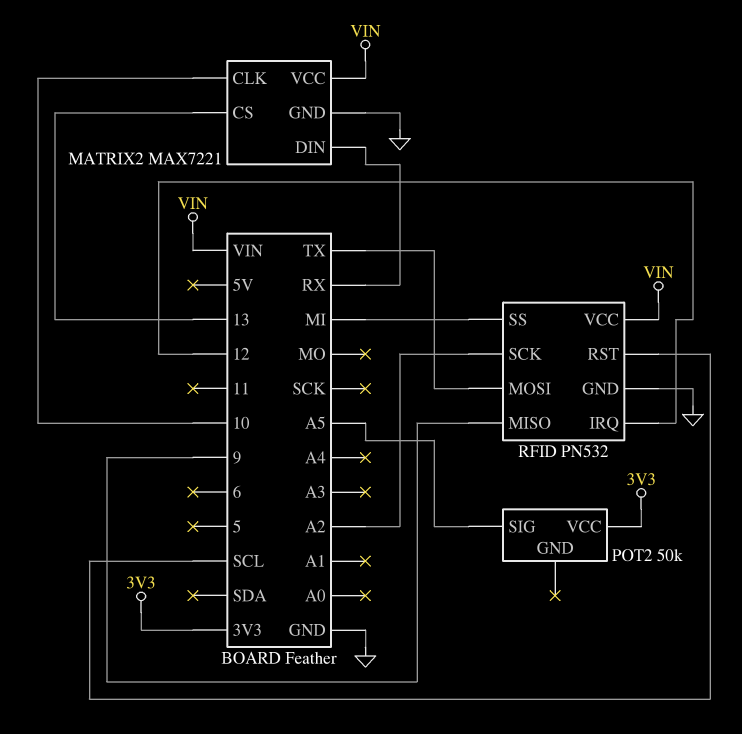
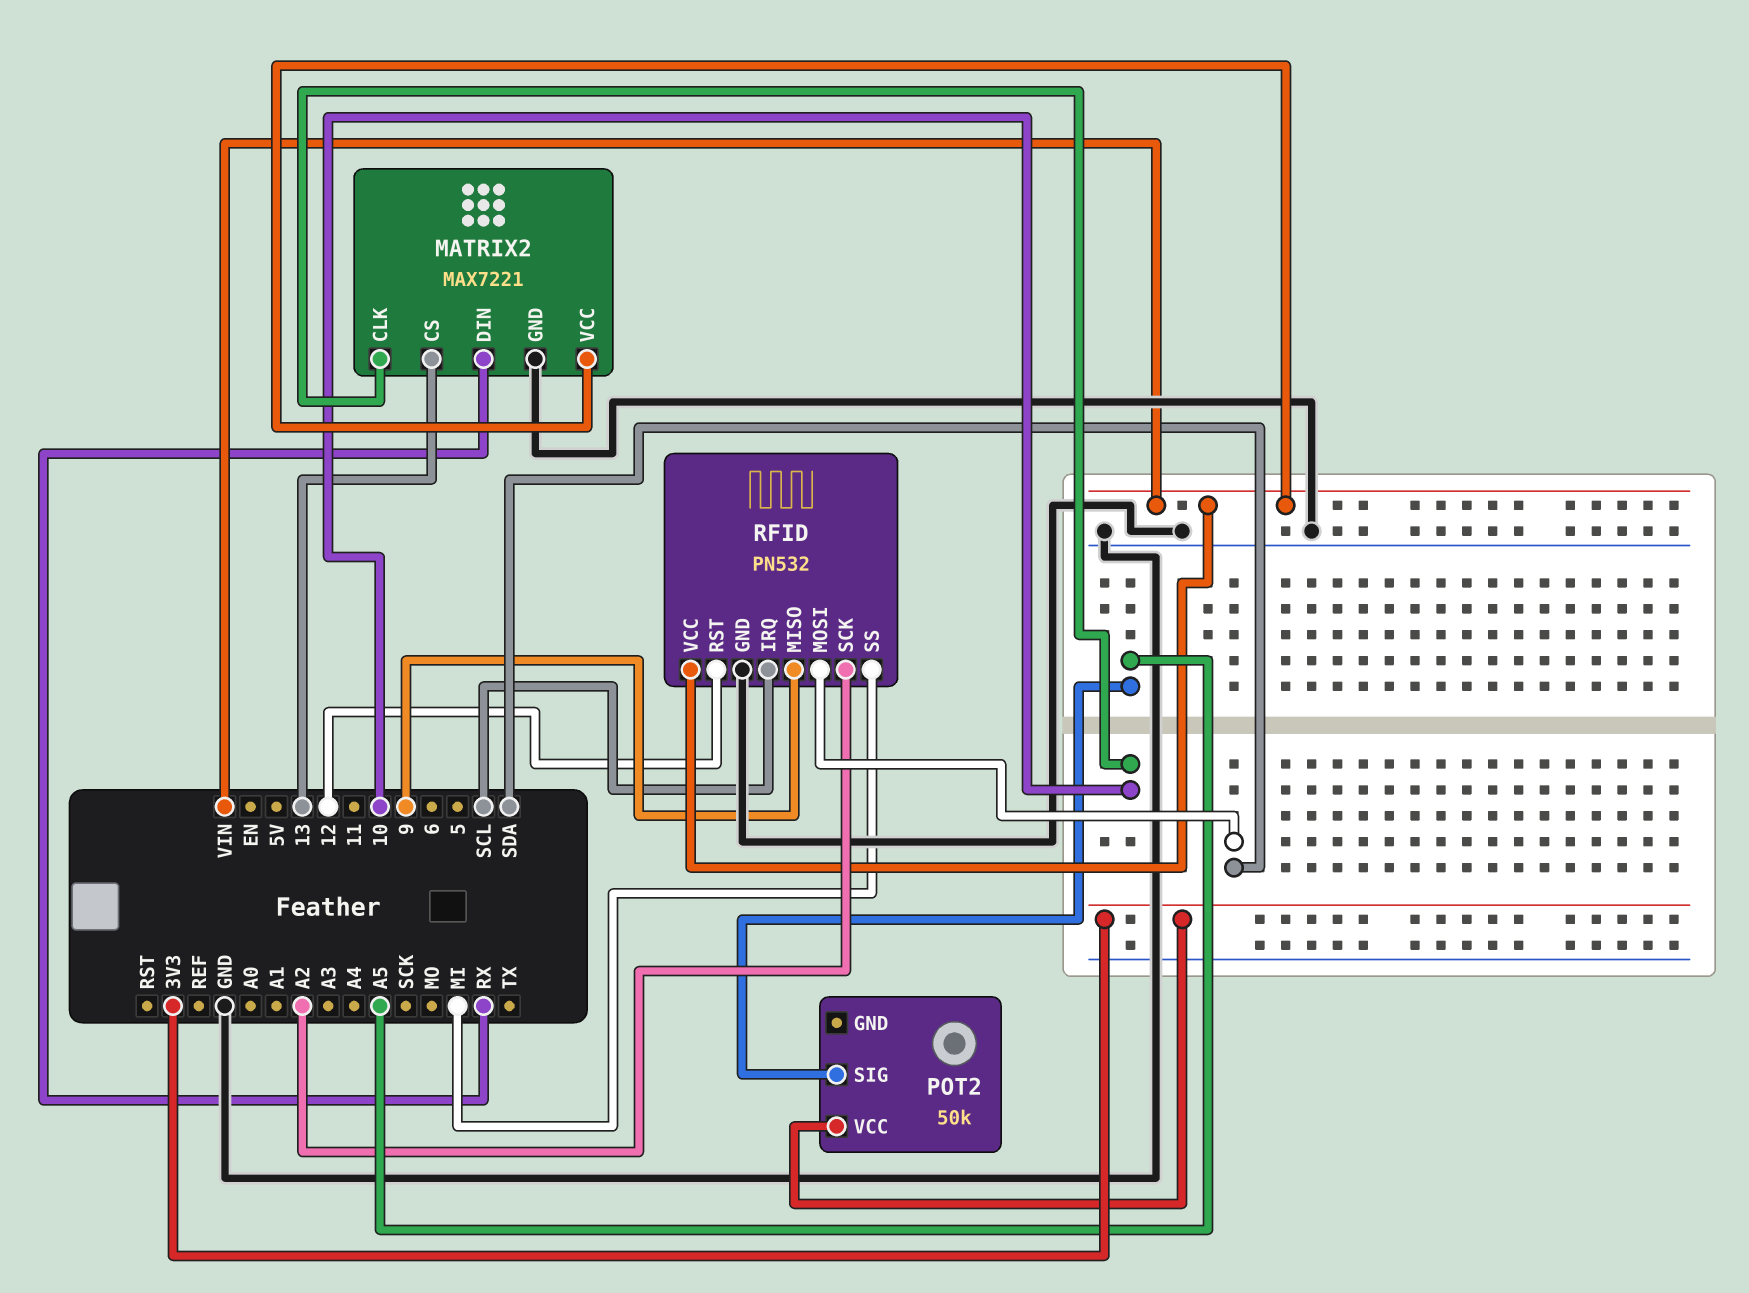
RFID pin IRQ: 12 -> SCL
RFID pin MOSI: TX -> SDA
RFID pin RST: SCL -> 12

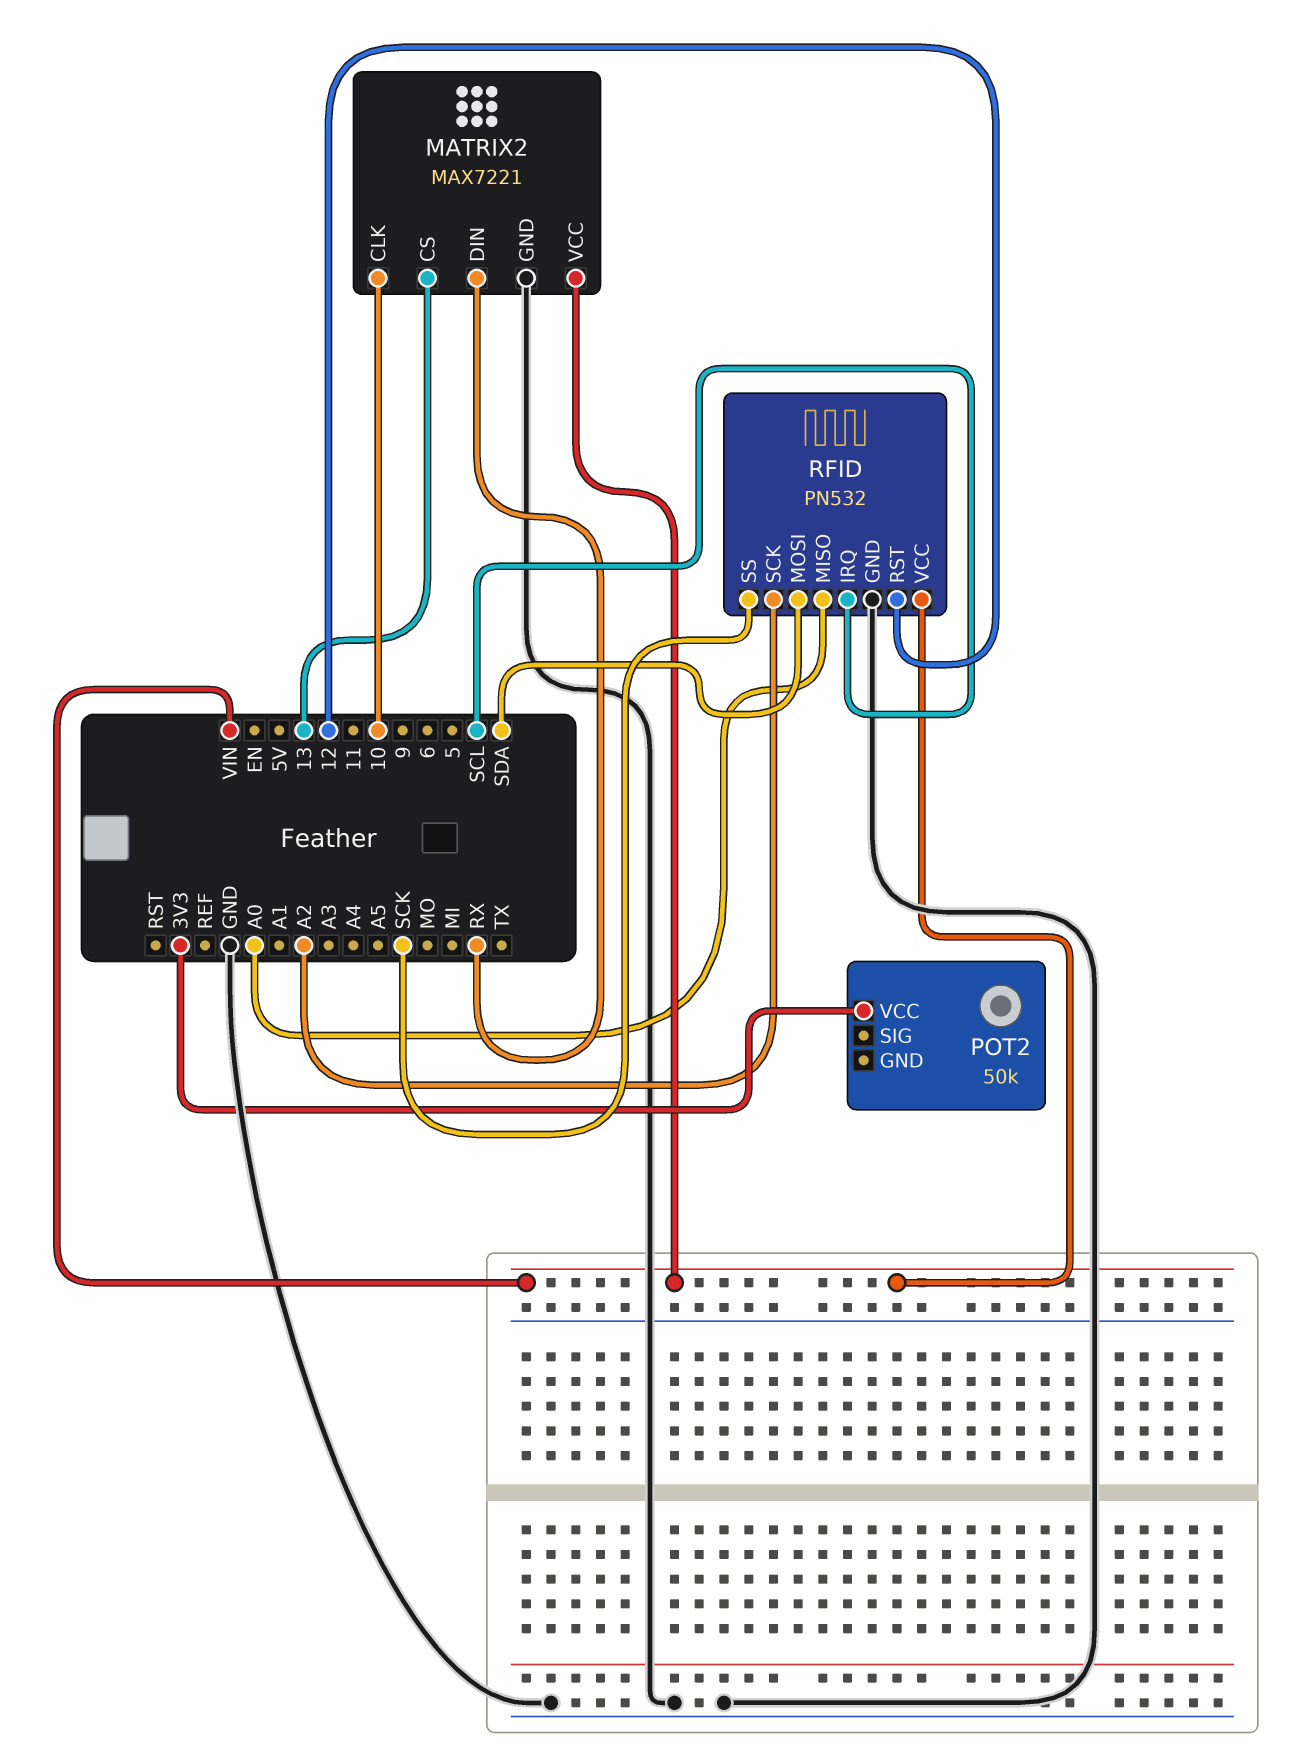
POT2 pin SIG: A5 -> none
RFID pin MISO: 9 -> A0
RFID pin SS: MI -> SCK

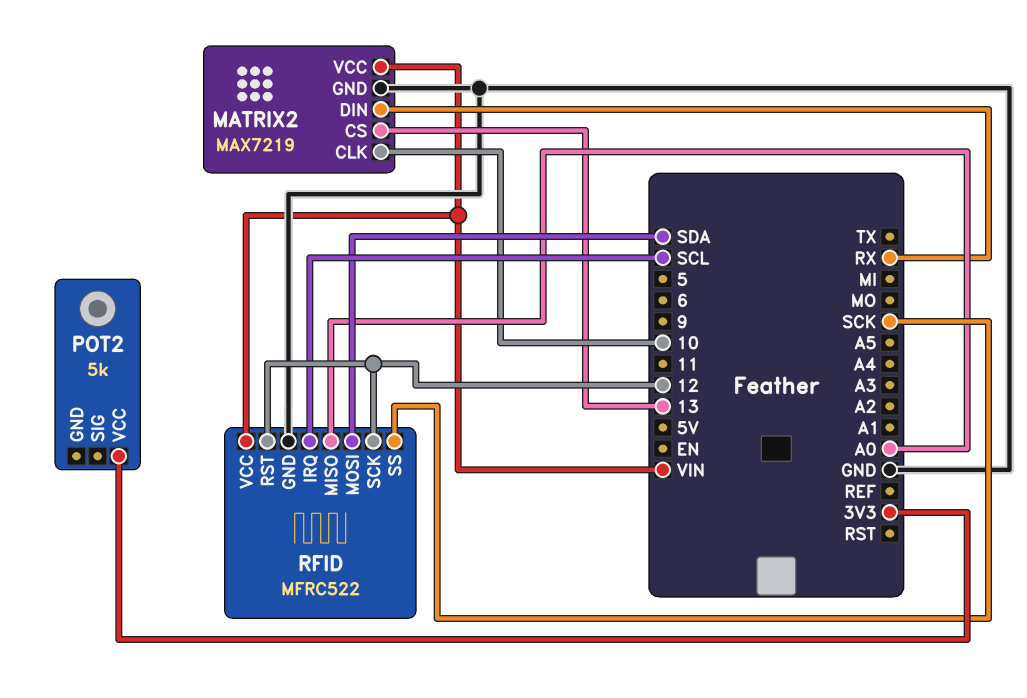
MATRIX2: MAX7221 -> MAX7219
POT2: 50k -> 5k
RFID: PN532 -> MFRC522
RFID pin SCK: A2 -> 12

